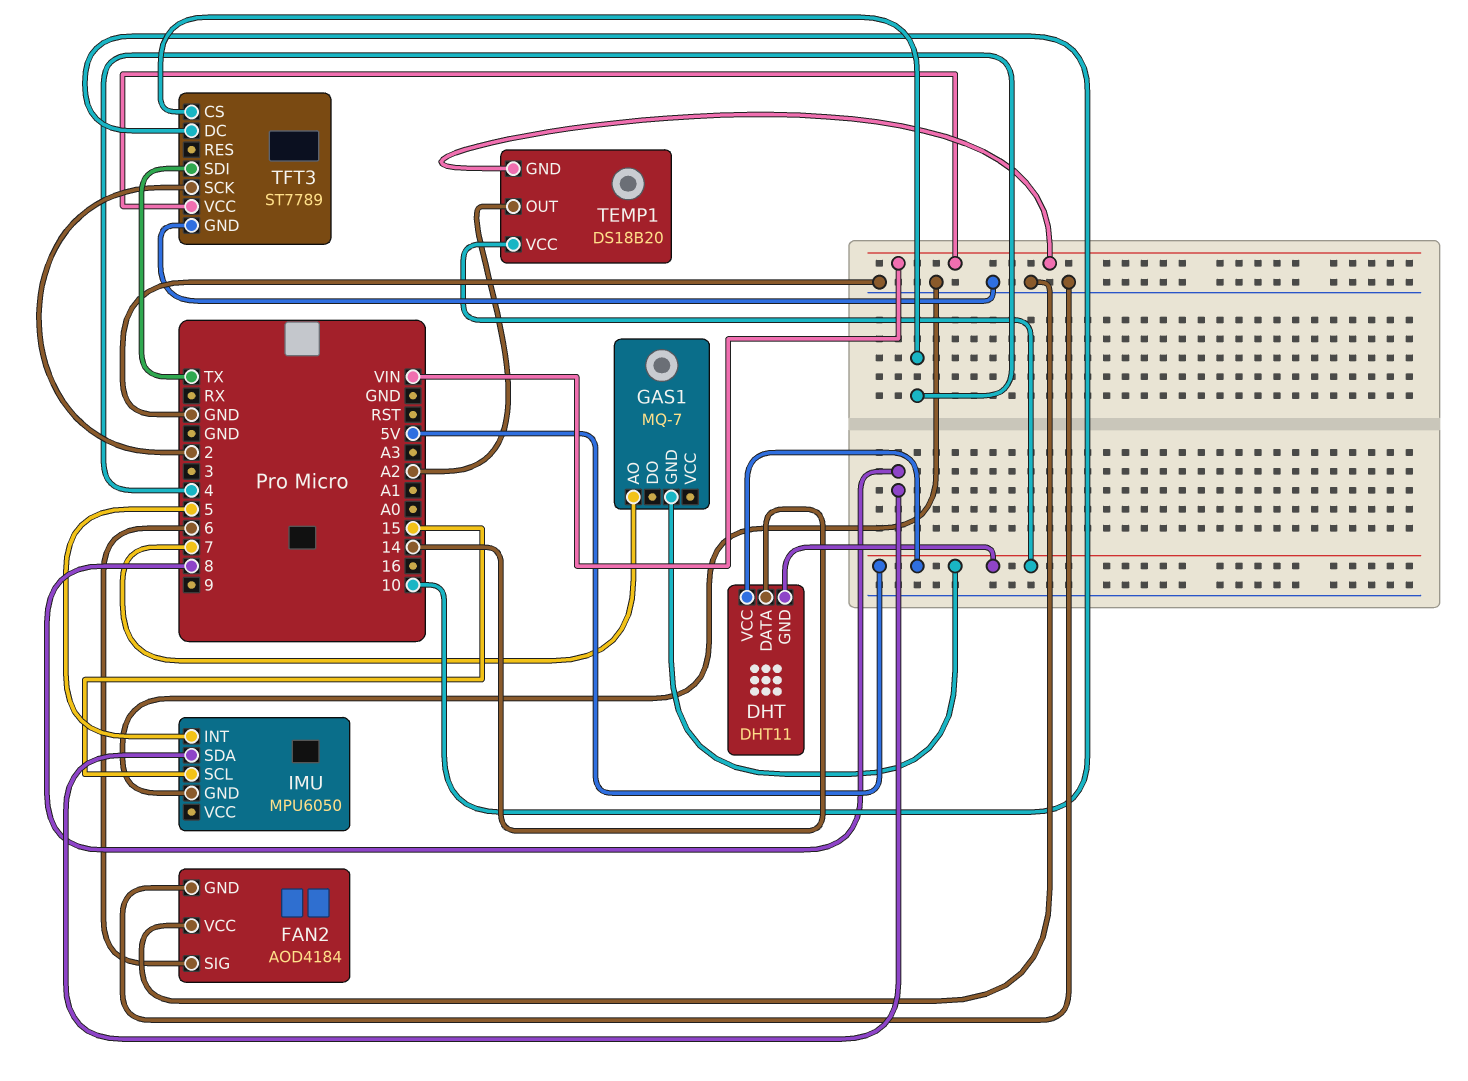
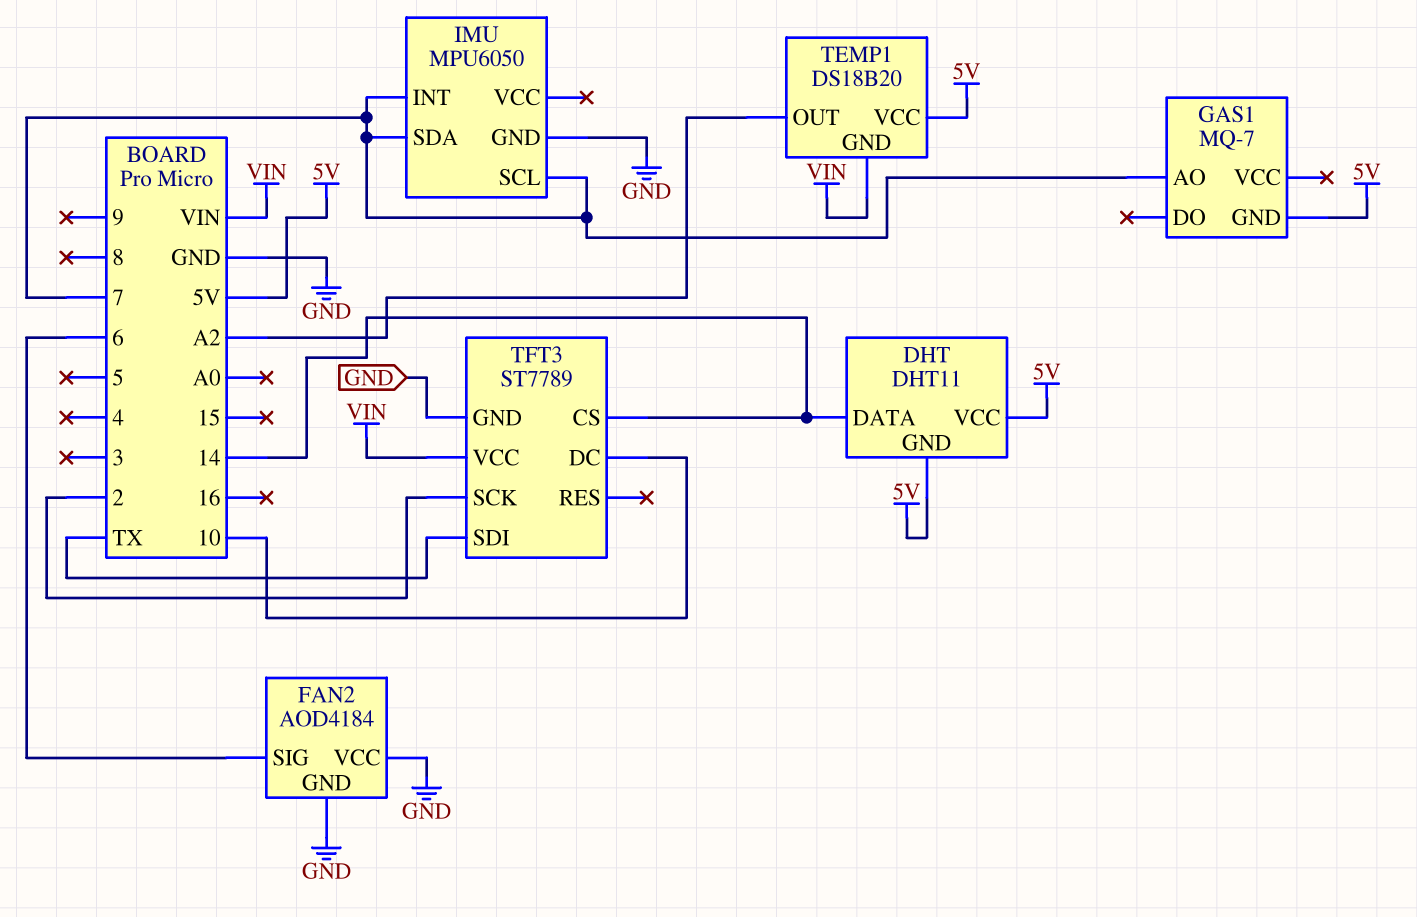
IMU pin INT: 5 -> 7
IMU pin SCL: 15 -> 7
IMU pin SDA: 8 -> 7
TFT3 pin CS: 4 -> 14

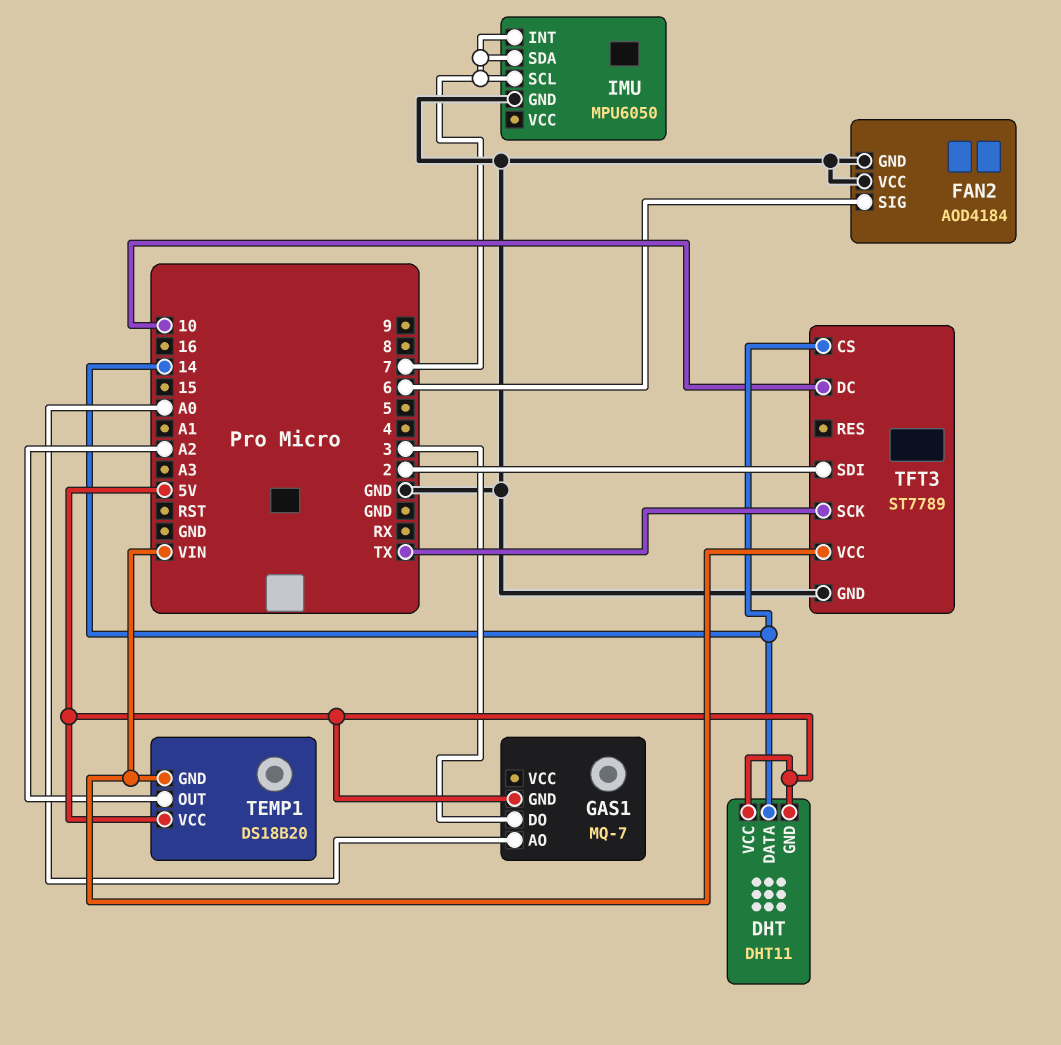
GAS1 pin AO: 7 -> A0
GAS1 pin DO: none -> 3
TFT3 pin SCK: 2 -> TX
TFT3 pin SDI: TX -> 2

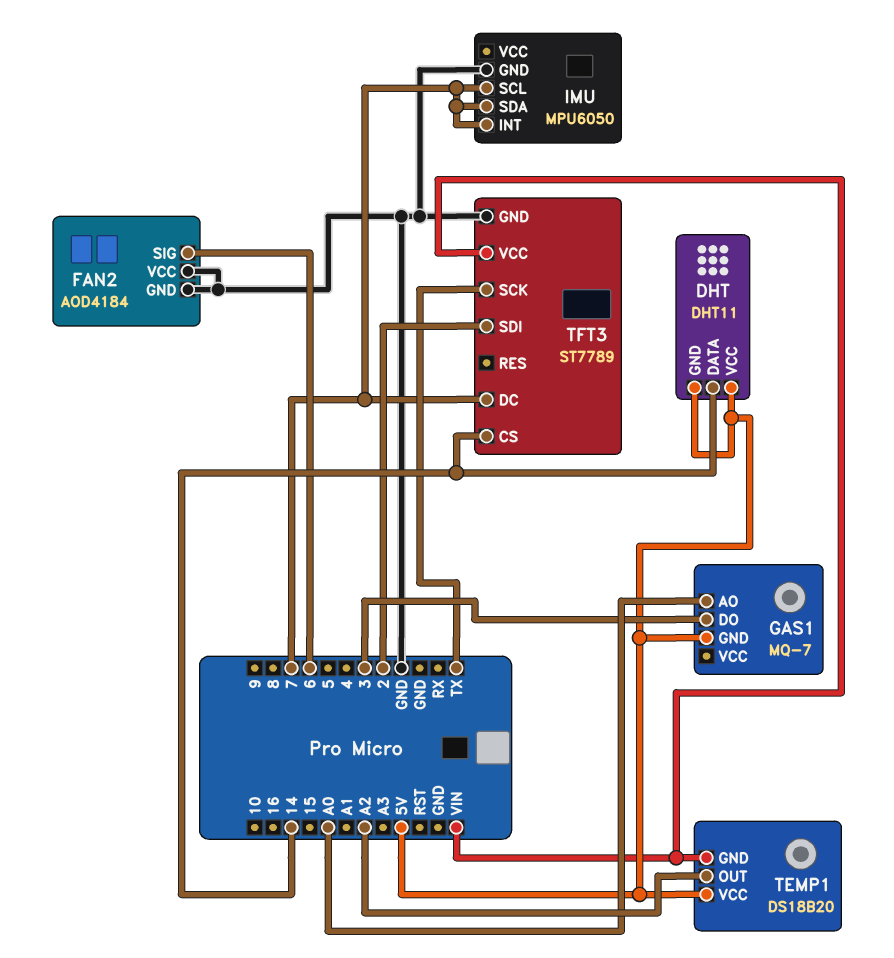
TFT3 pin DC: 10 -> 7

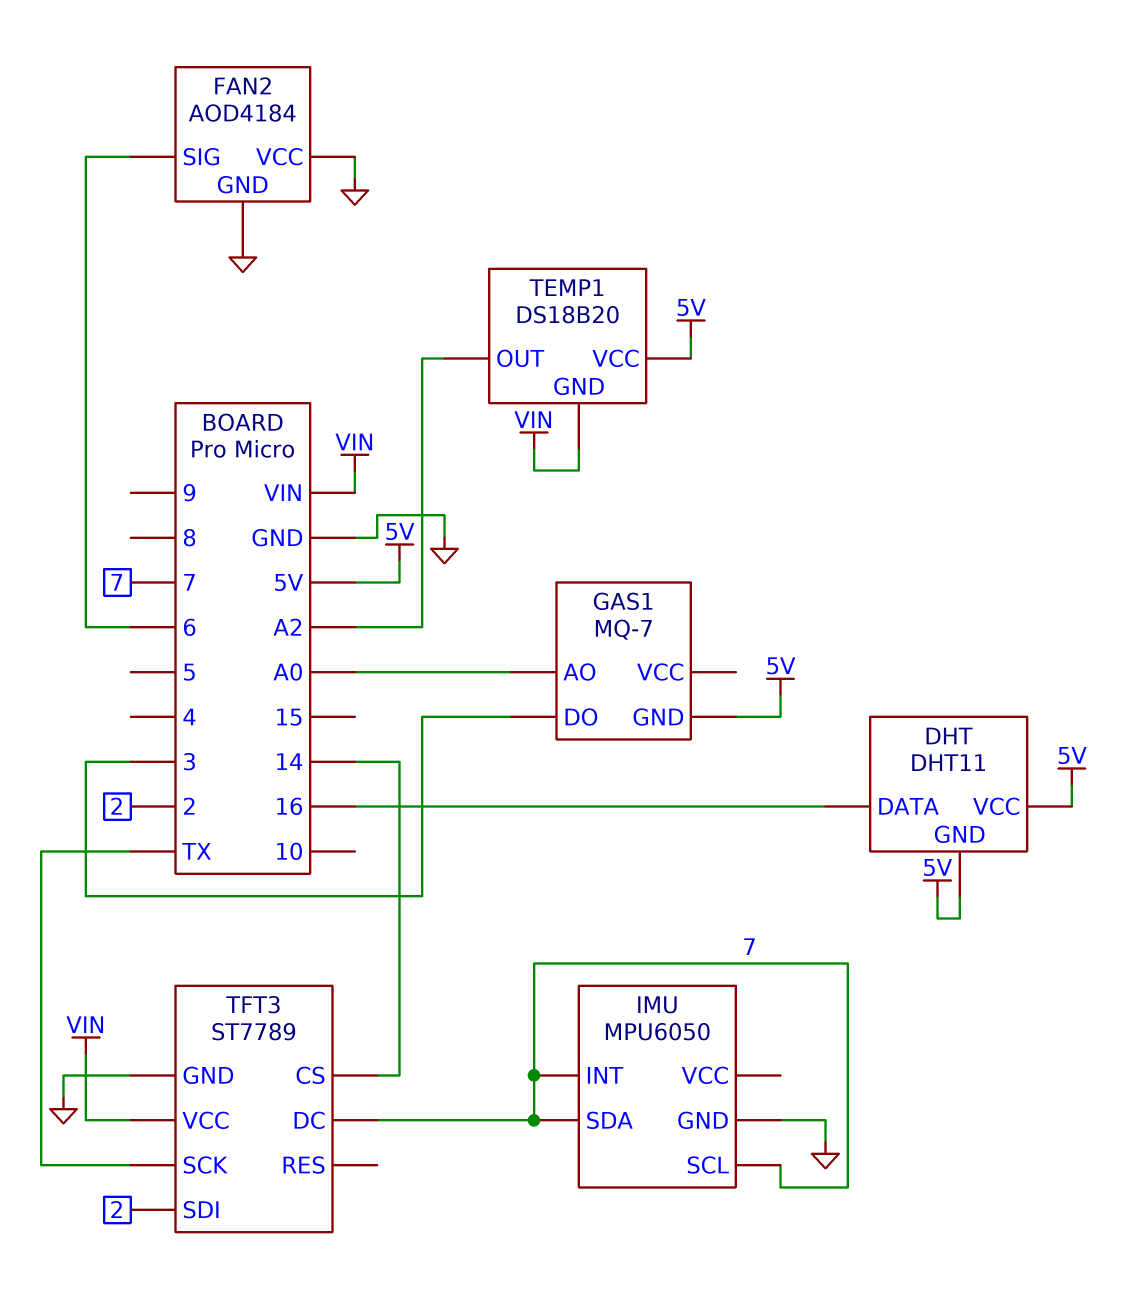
DHT pin DATA: 14 -> 16

